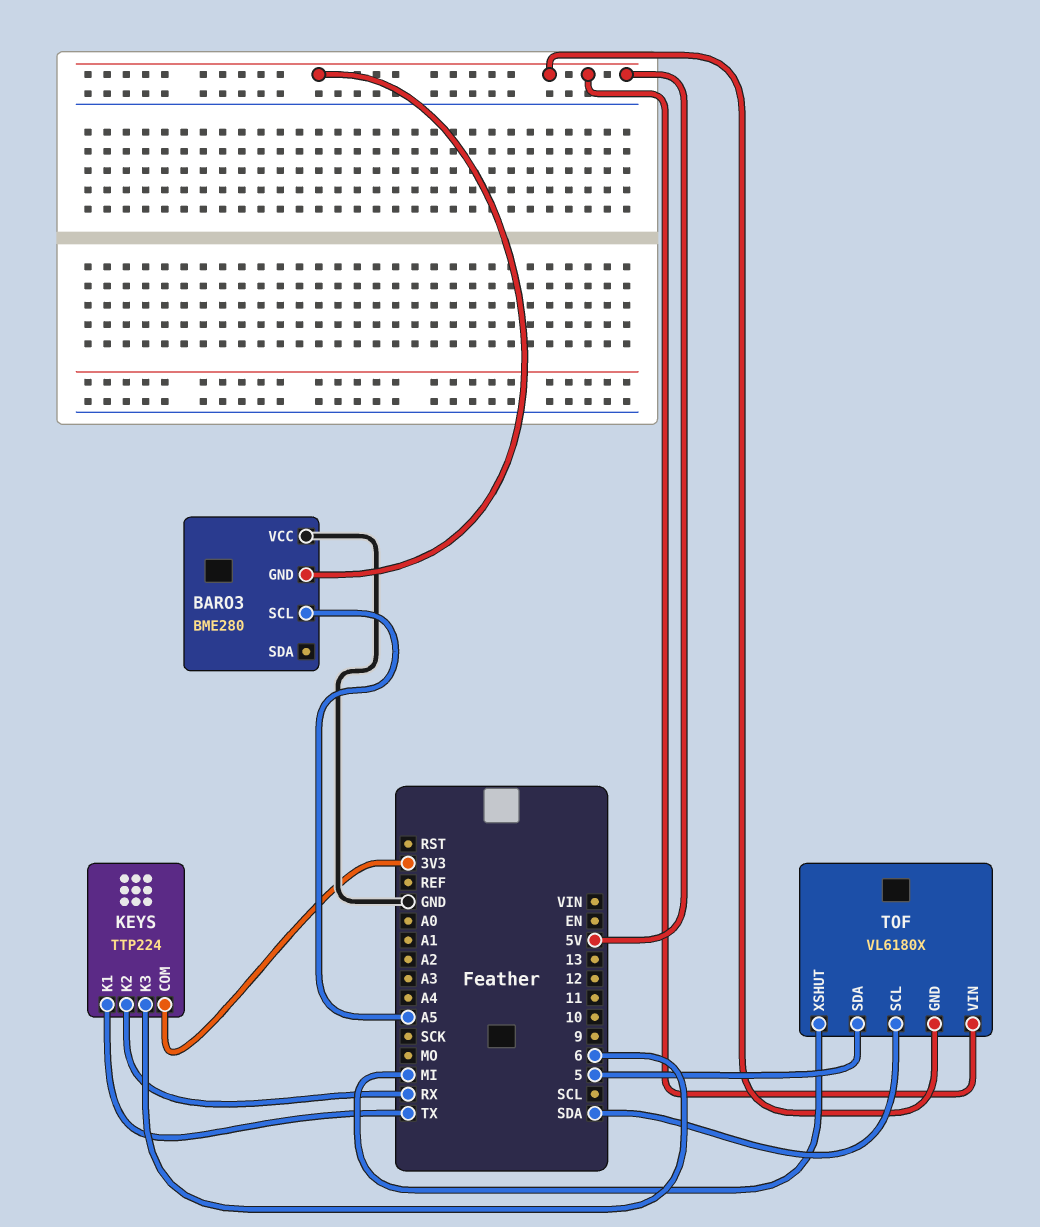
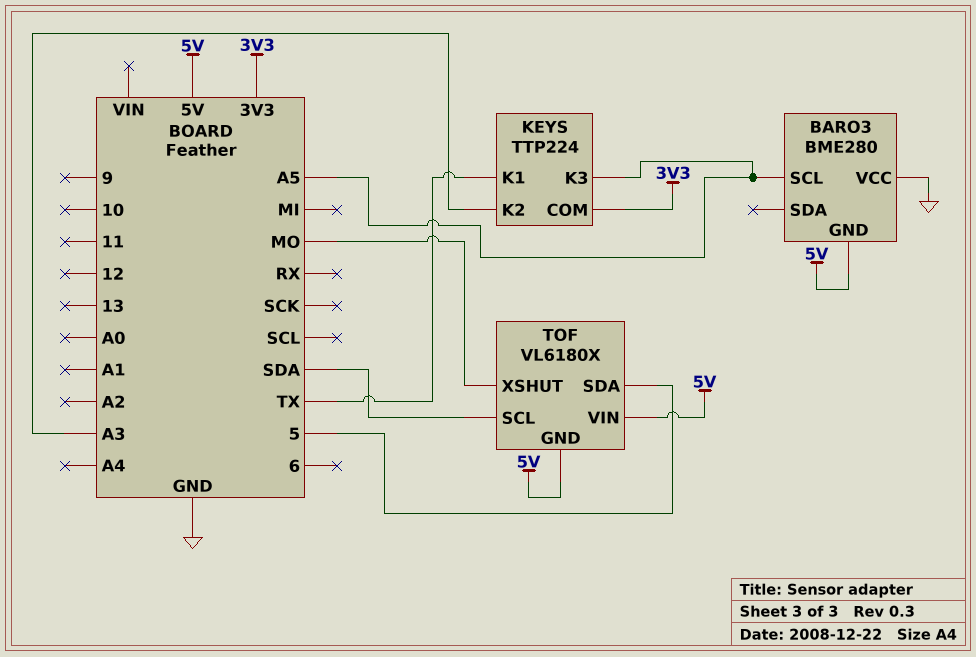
KEYS pin K2: RX -> A3
KEYS pin K3: 6 -> A5
TOF pin XSHUT: MI -> MO

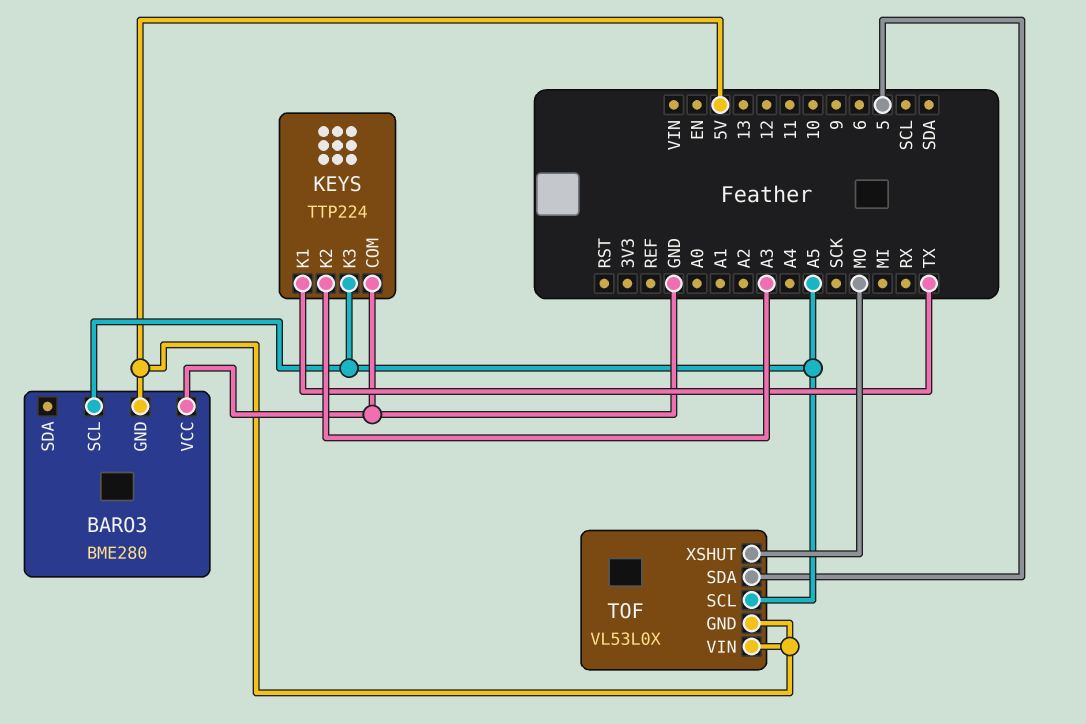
KEYS pin COM: 3V3 -> GND
TOF: VL6180X -> VL53L0X
TOF pin SCL: SDA -> A5

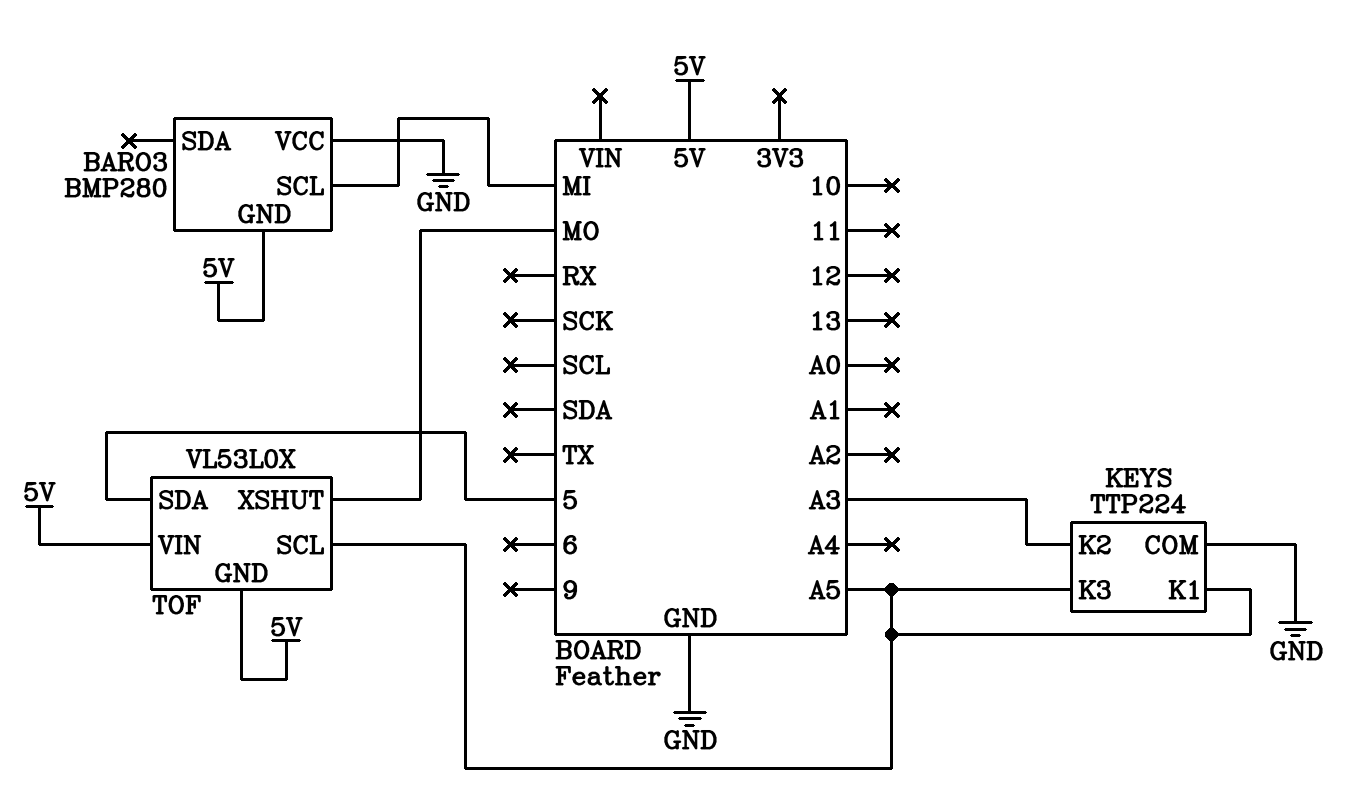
BARO3: BME280 -> BMP280
BARO3 pin SCL: A5 -> MI
KEYS pin K1: TX -> A5

